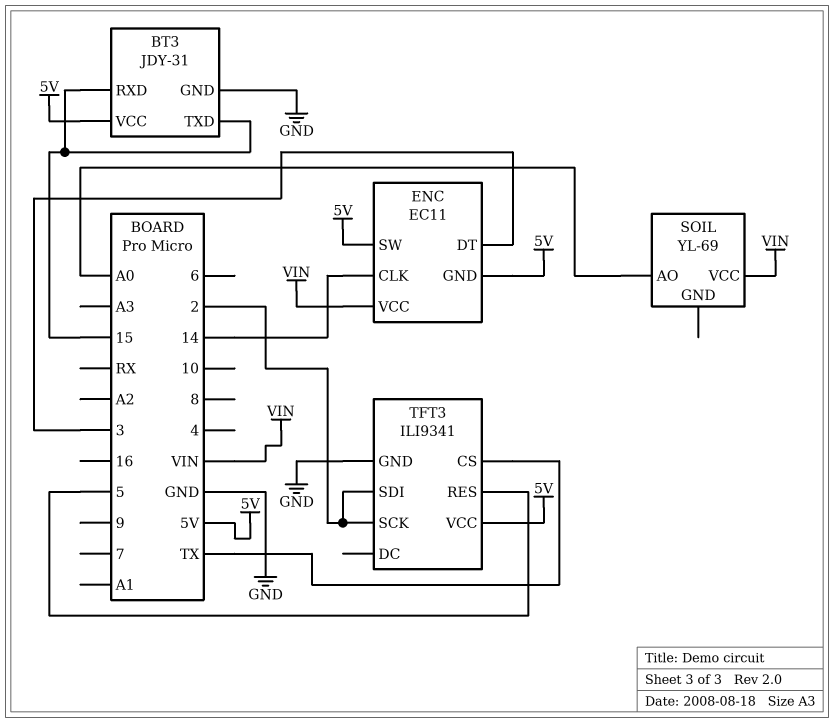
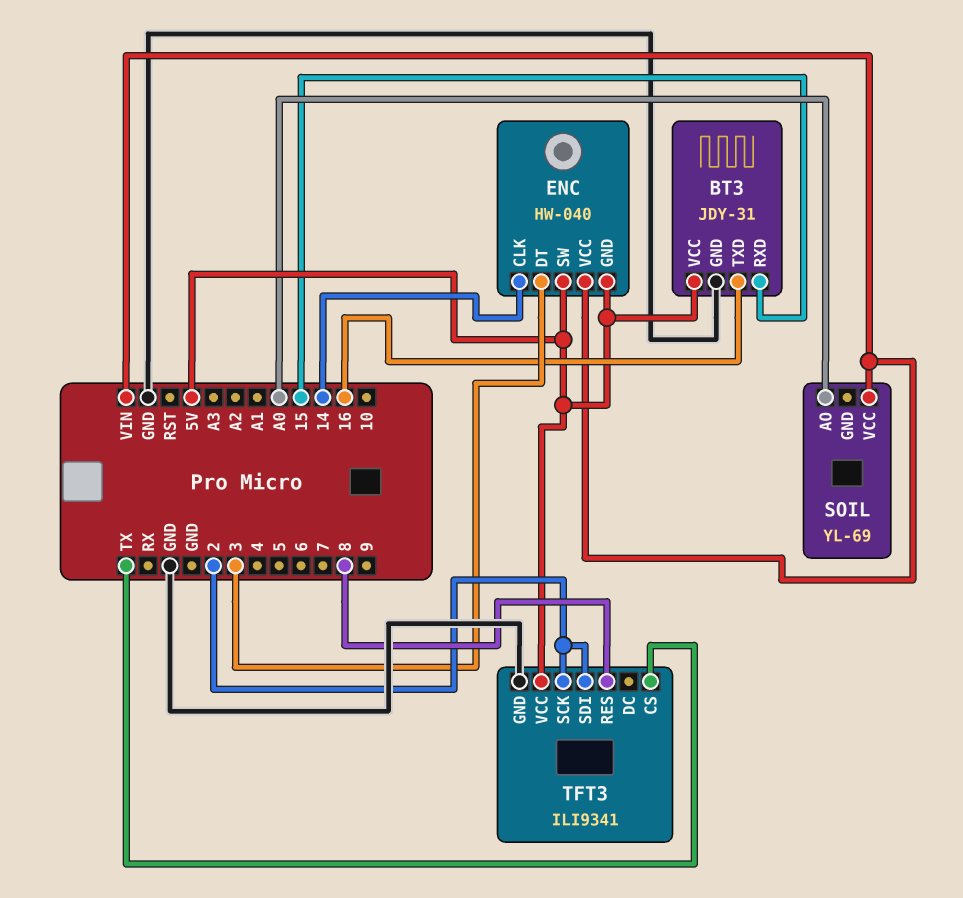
BT3 pin TXD: 15 -> 16
ENC: EC11 -> HW-040
TFT3 pin RES: 5 -> 8

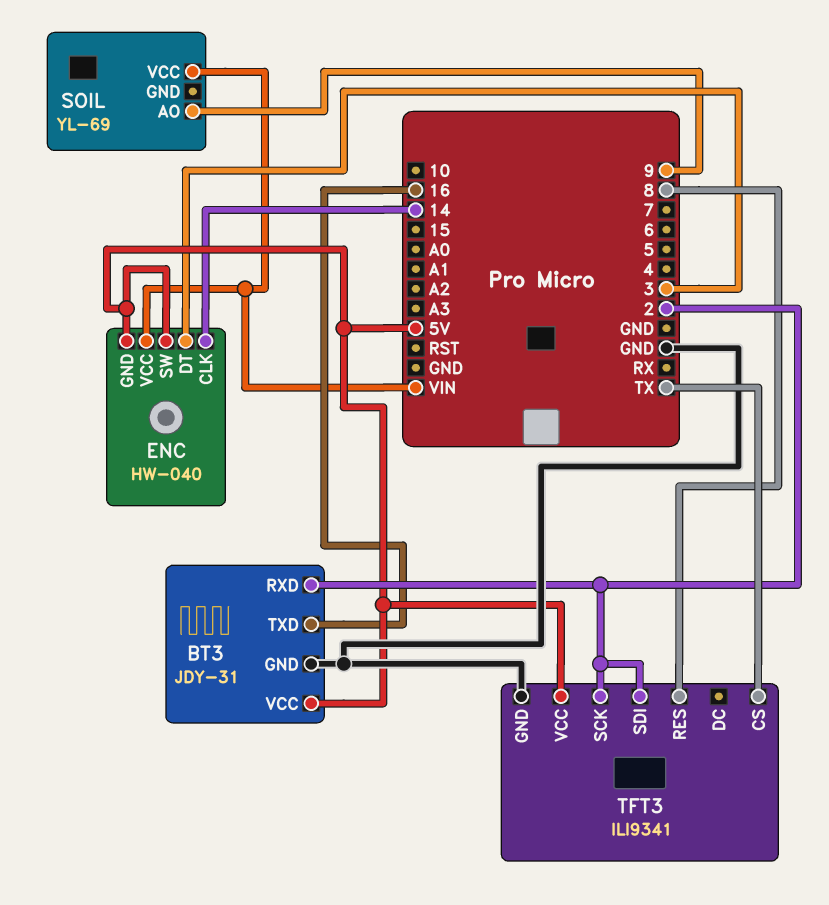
BT3 pin RXD: 15 -> 2
SOIL pin AO: A0 -> 9

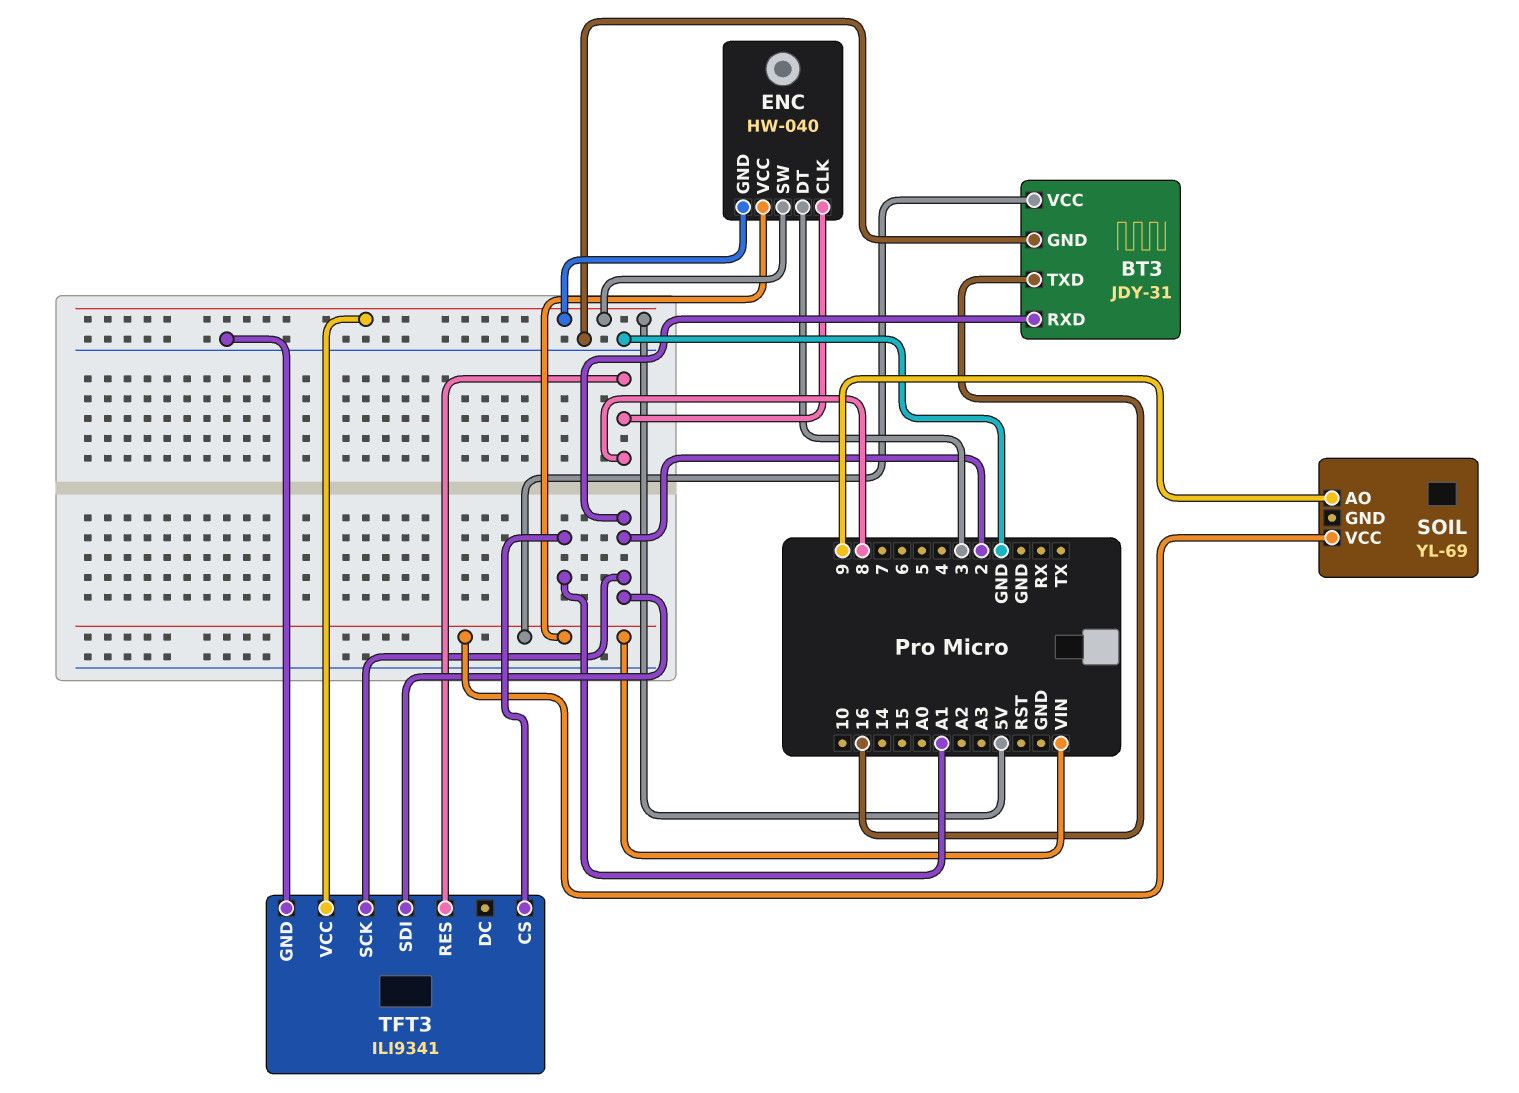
BT3 pin VCC: 5V -> VIN
ENC pin CLK: 14 -> 8
TFT3 pin CS: TX -> A1

